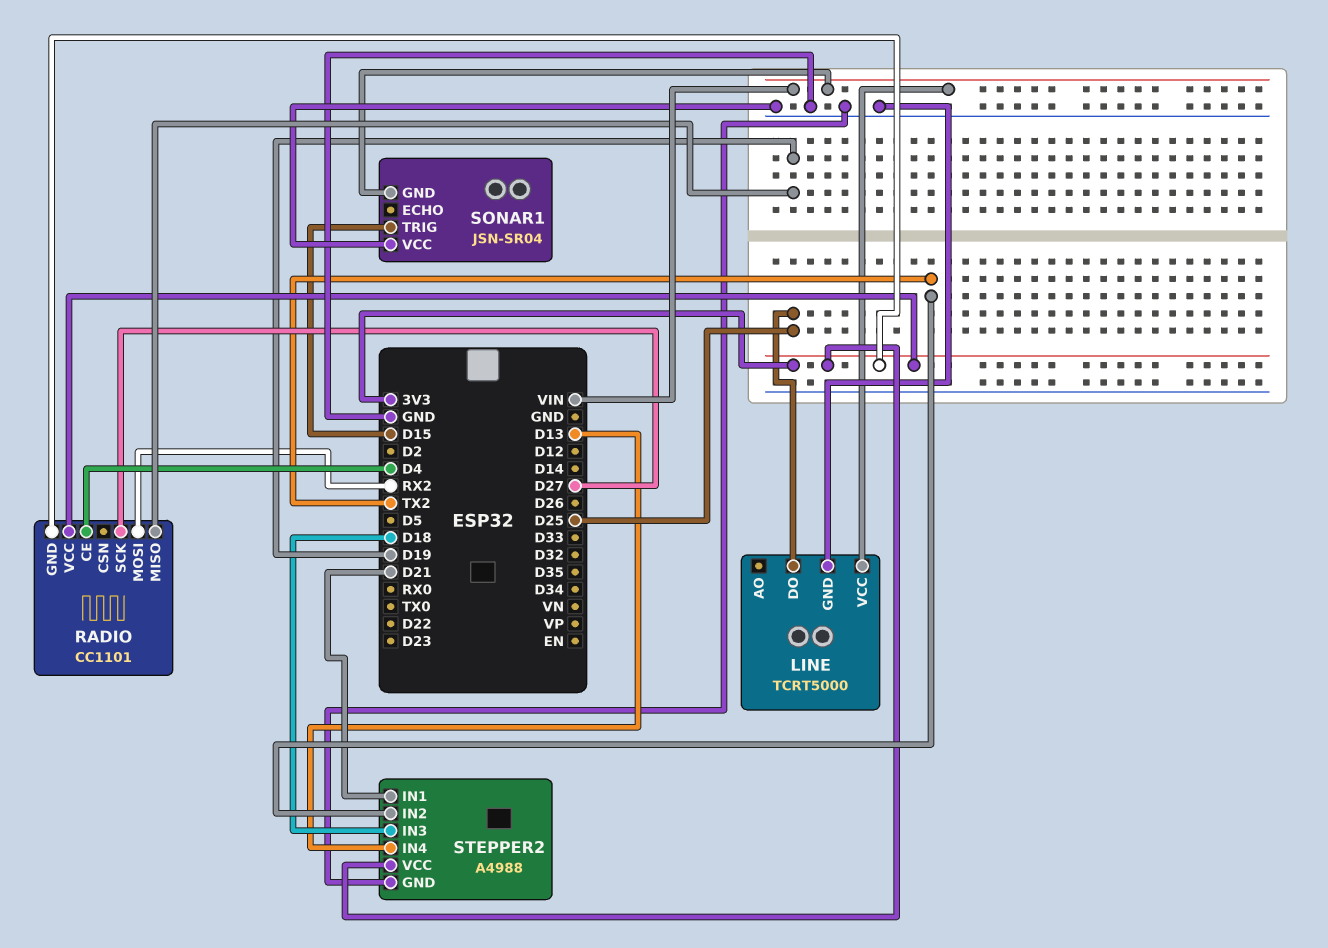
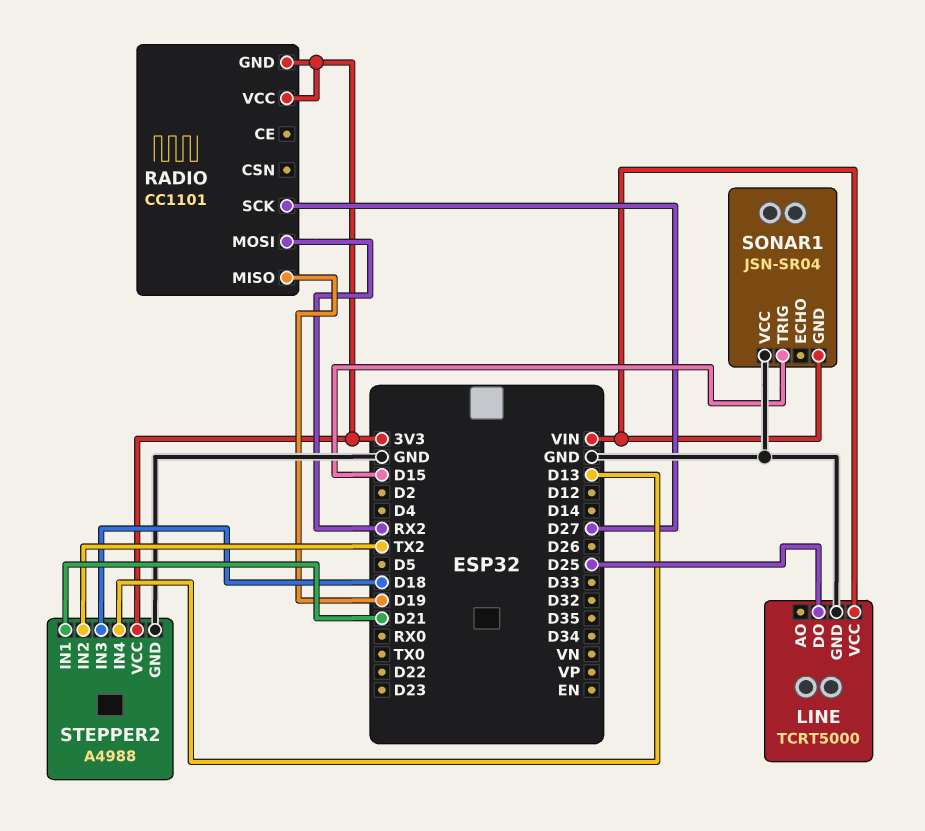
RADIO pin CE: D4 -> none

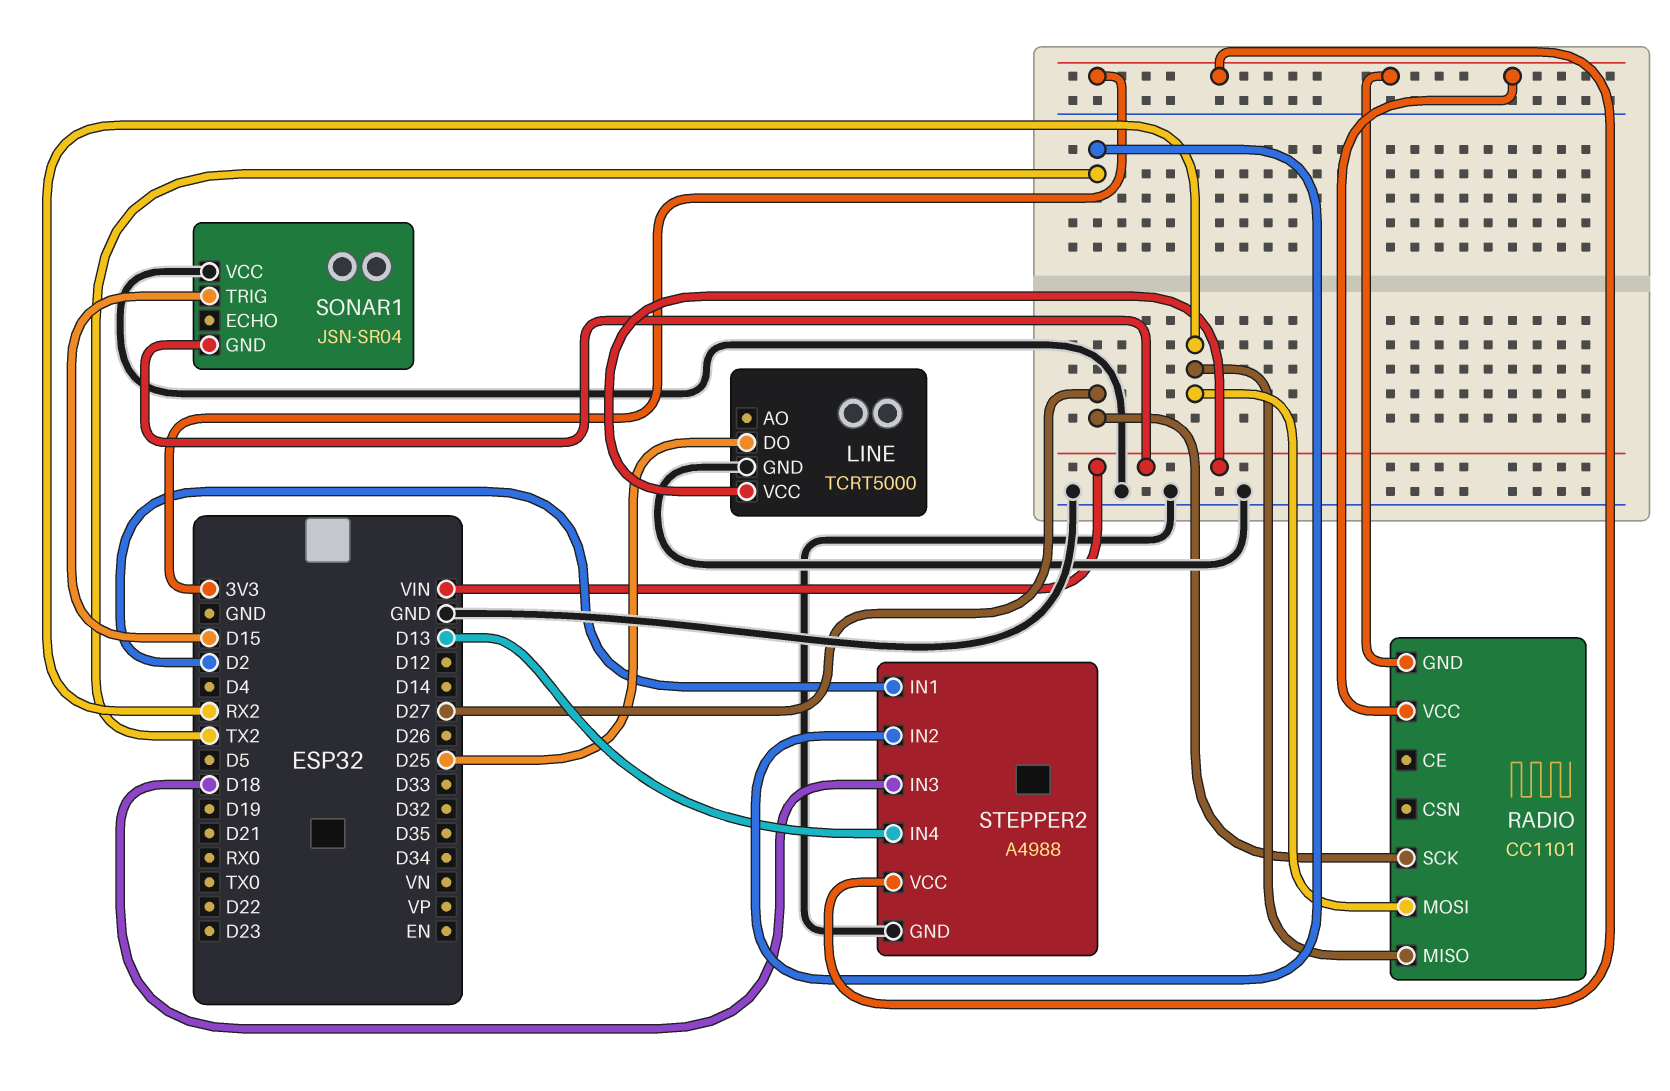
RADIO pin MISO: D19 -> RX2
STEPPER2 pin IN1: D21 -> D2

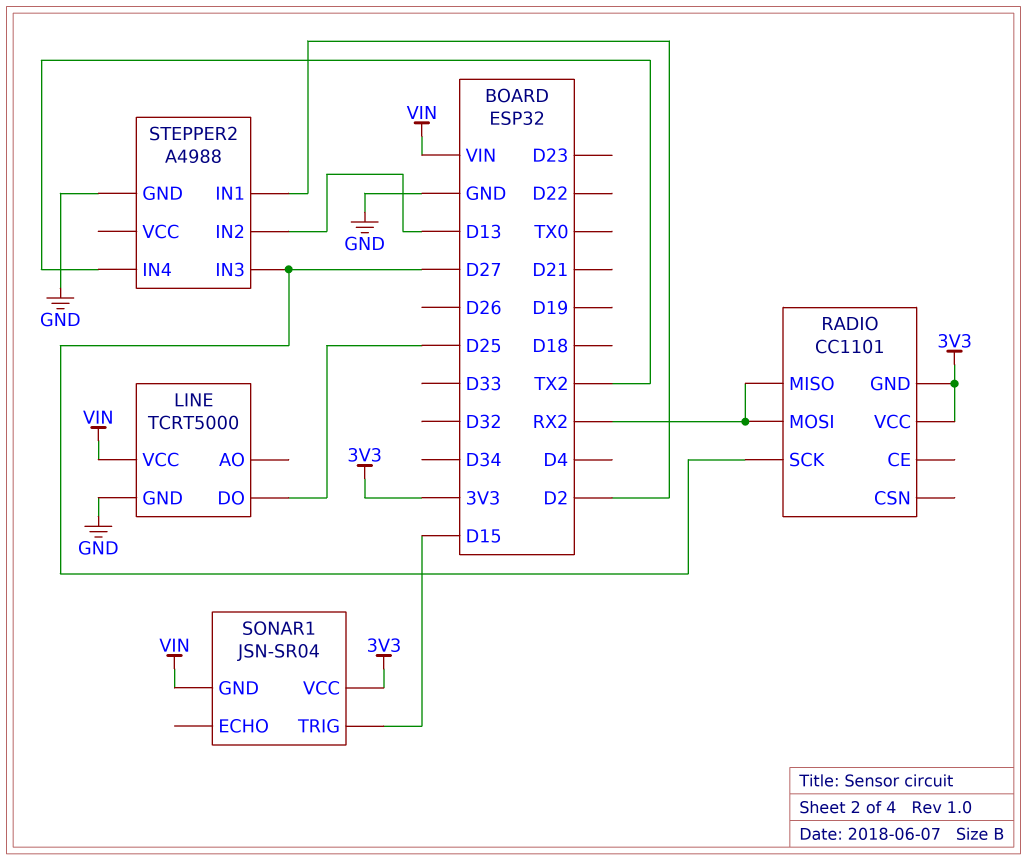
SONAR1 pin VCC: GND -> 3V3
STEPPER2 pin IN2: TX2 -> D13
STEPPER2 pin IN3: D18 -> D27
STEPPER2 pin IN4: D13 -> TX2
STEPPER2 pin VCC: 3V3 -> none

